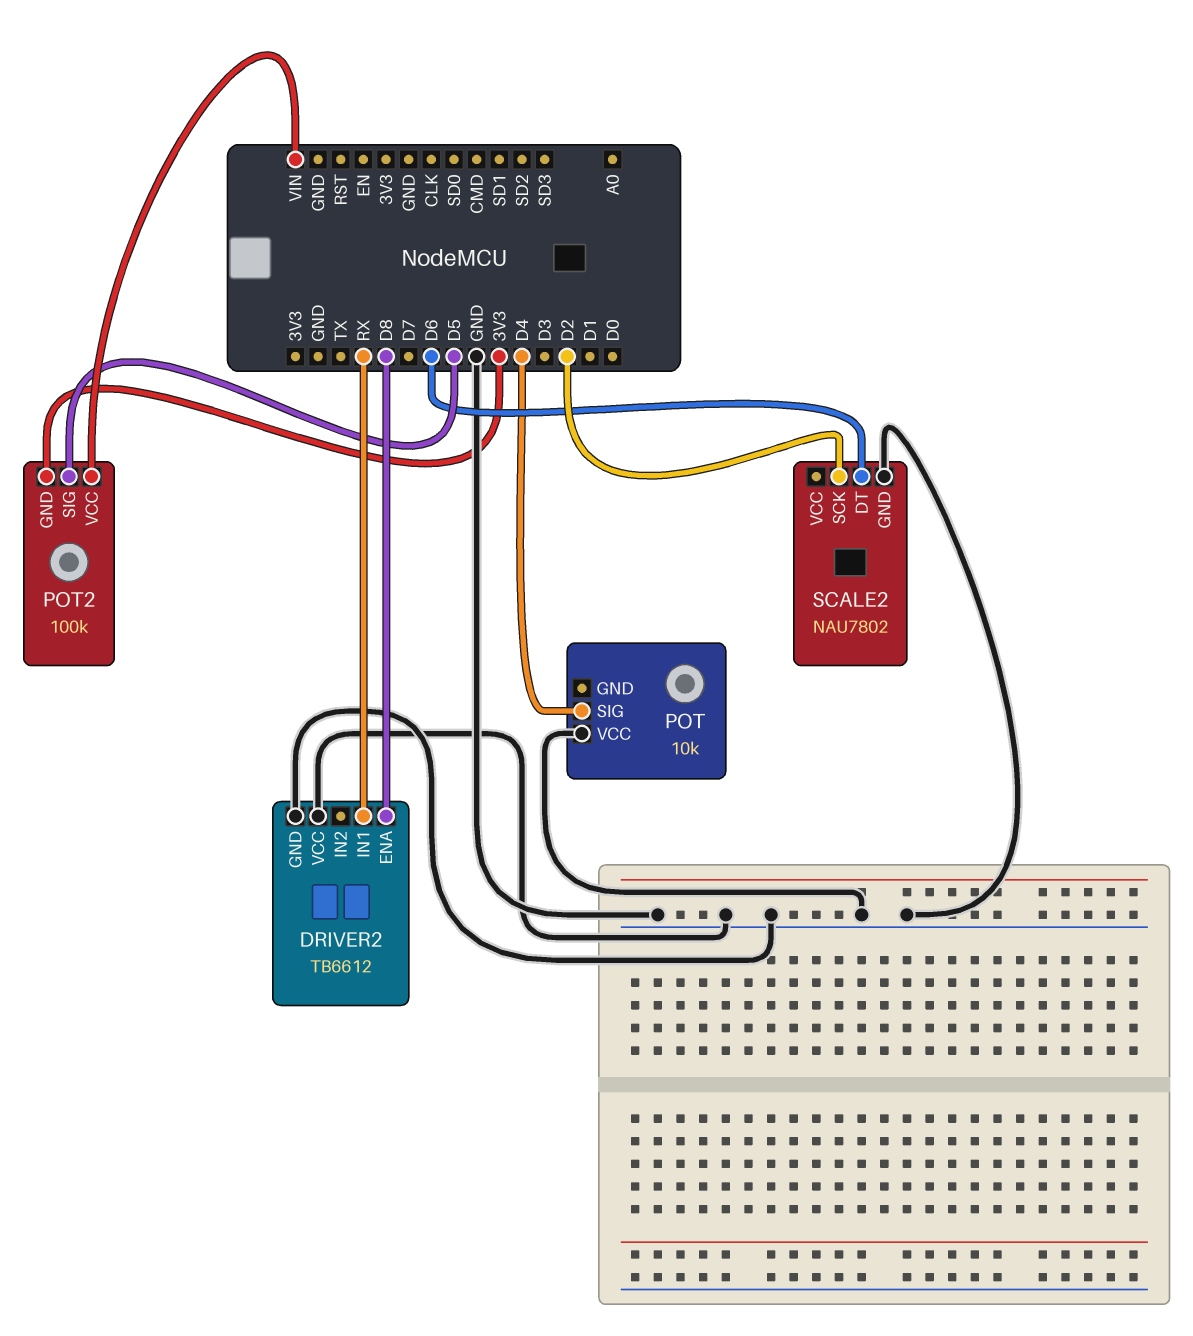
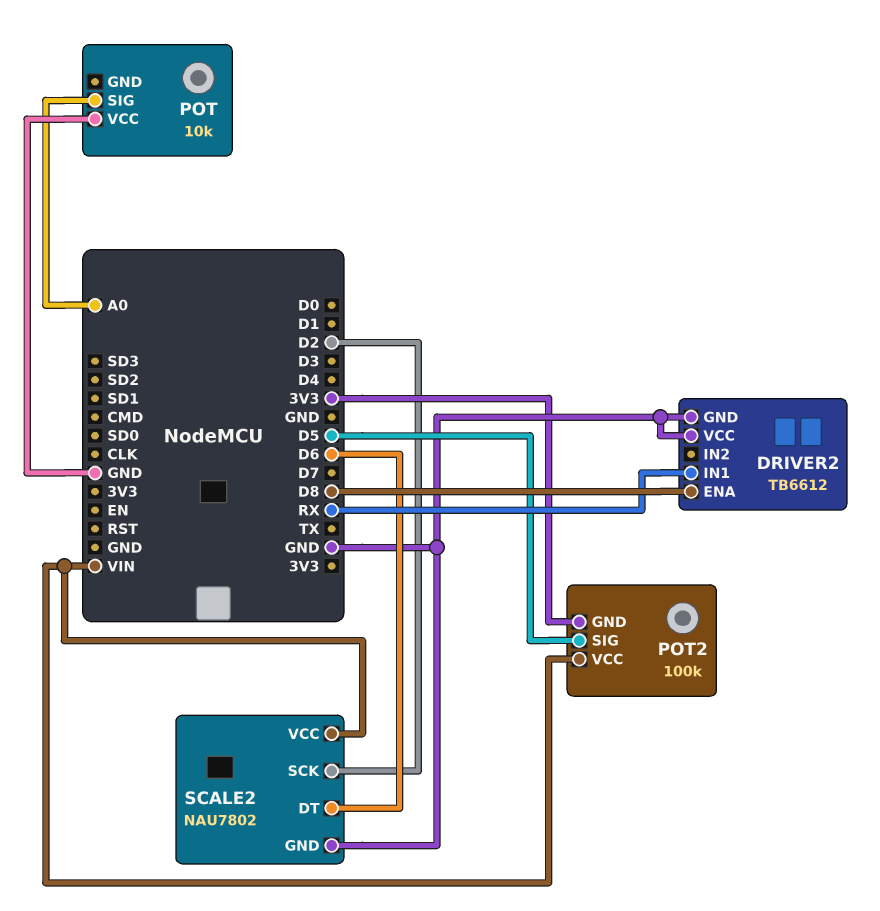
POT pin SIG: D4 -> A0
SCALE2 pin VCC: none -> VIN

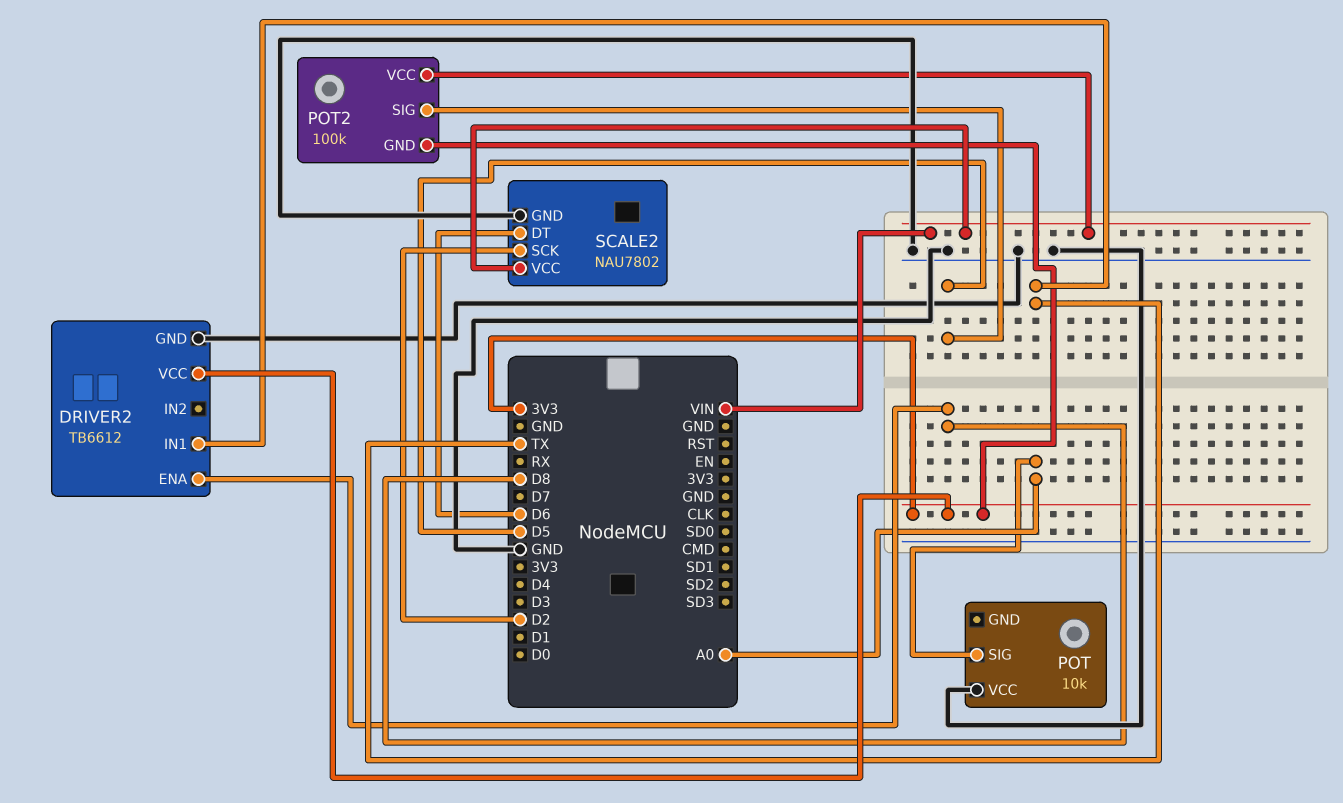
DRIVER2 pin IN1: RX -> TX
DRIVER2 pin VCC: GND -> 3V3

